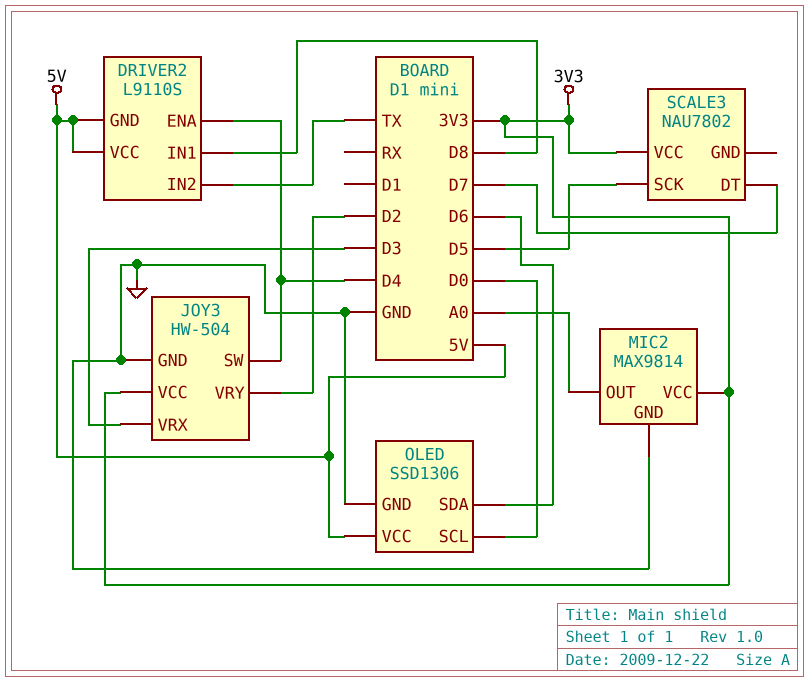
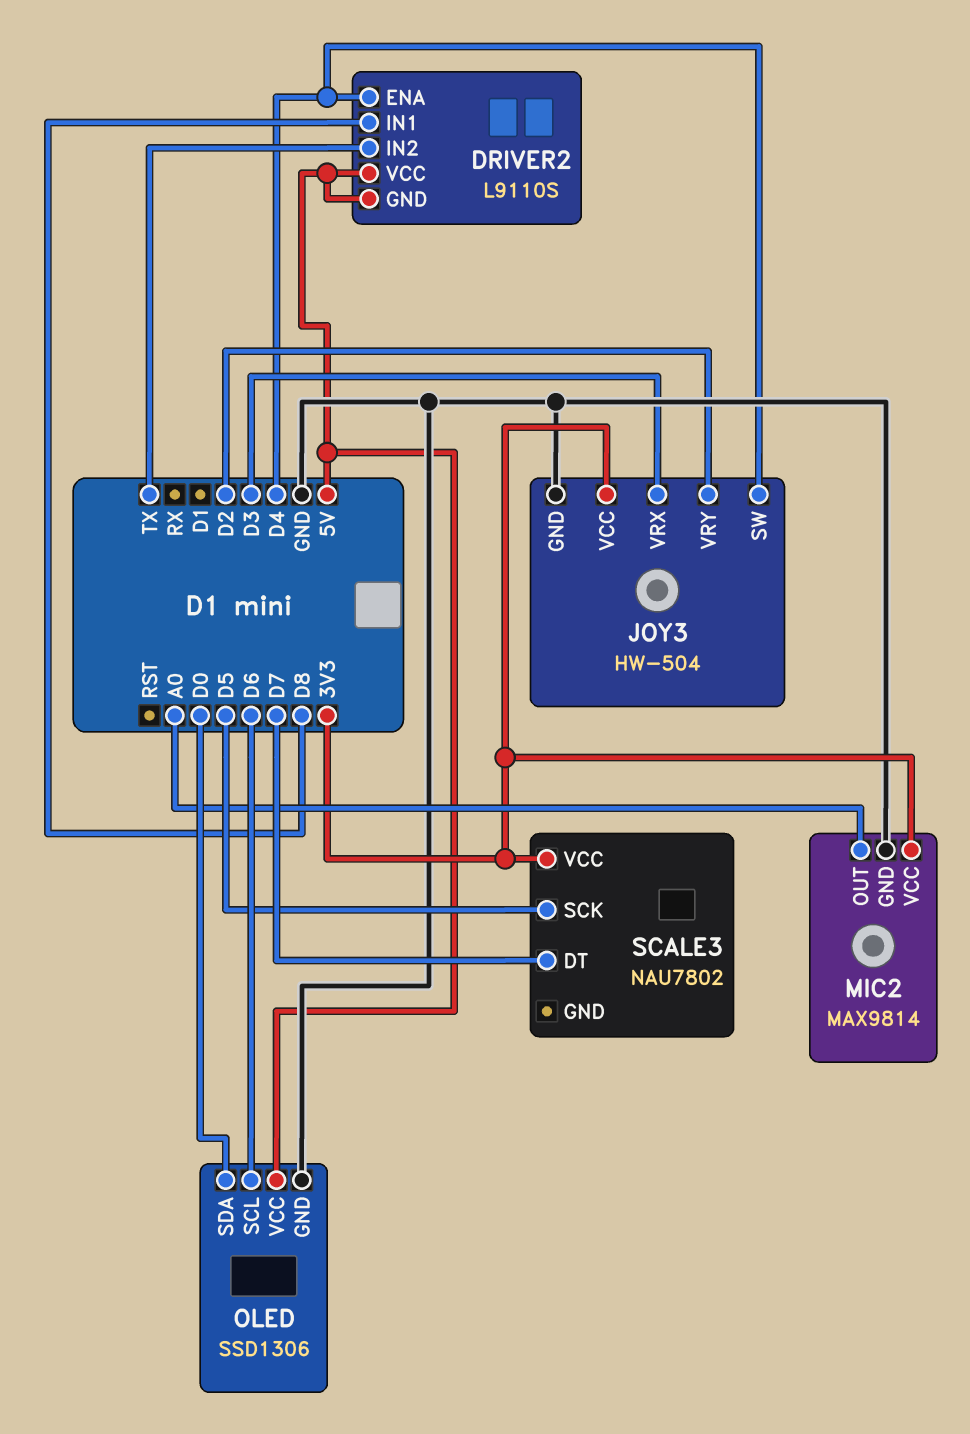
OLED pin SCL: D0 -> D6
OLED pin SDA: D6 -> D0

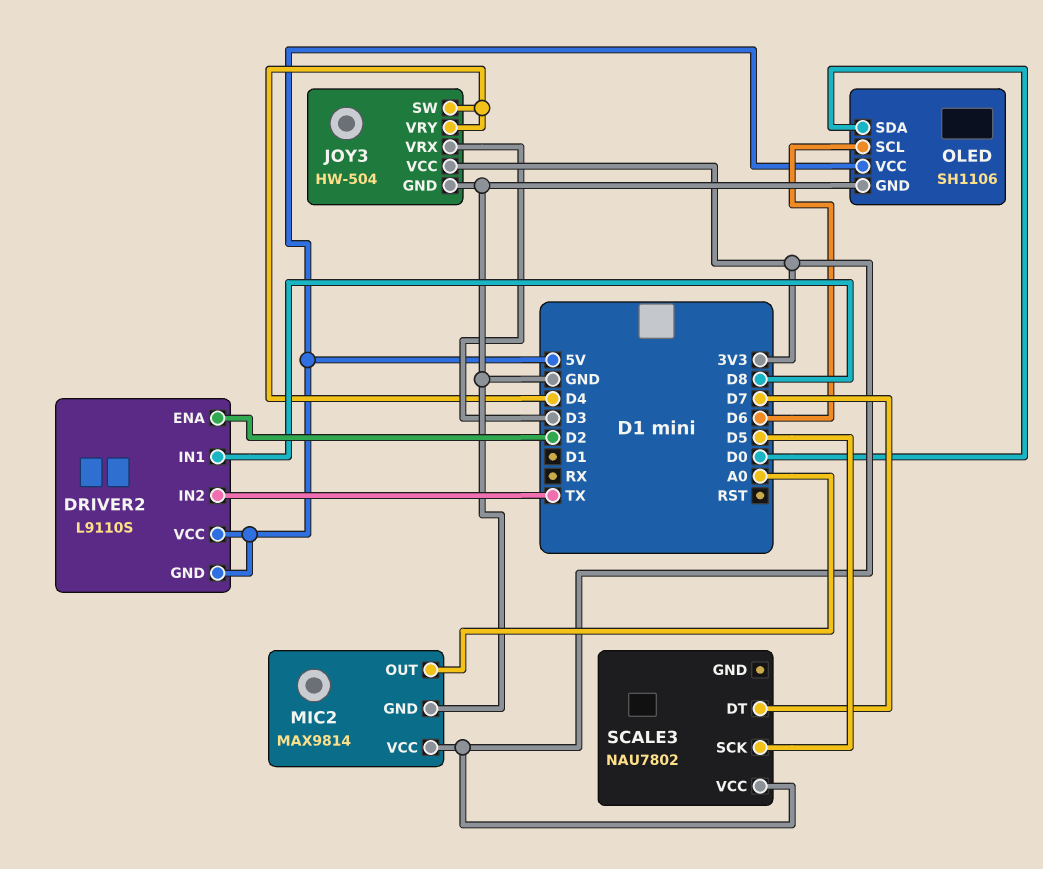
DRIVER2 pin ENA: D4 -> D2
JOY3 pin VRY: D2 -> D4
OLED: SSD1306 -> SH1106

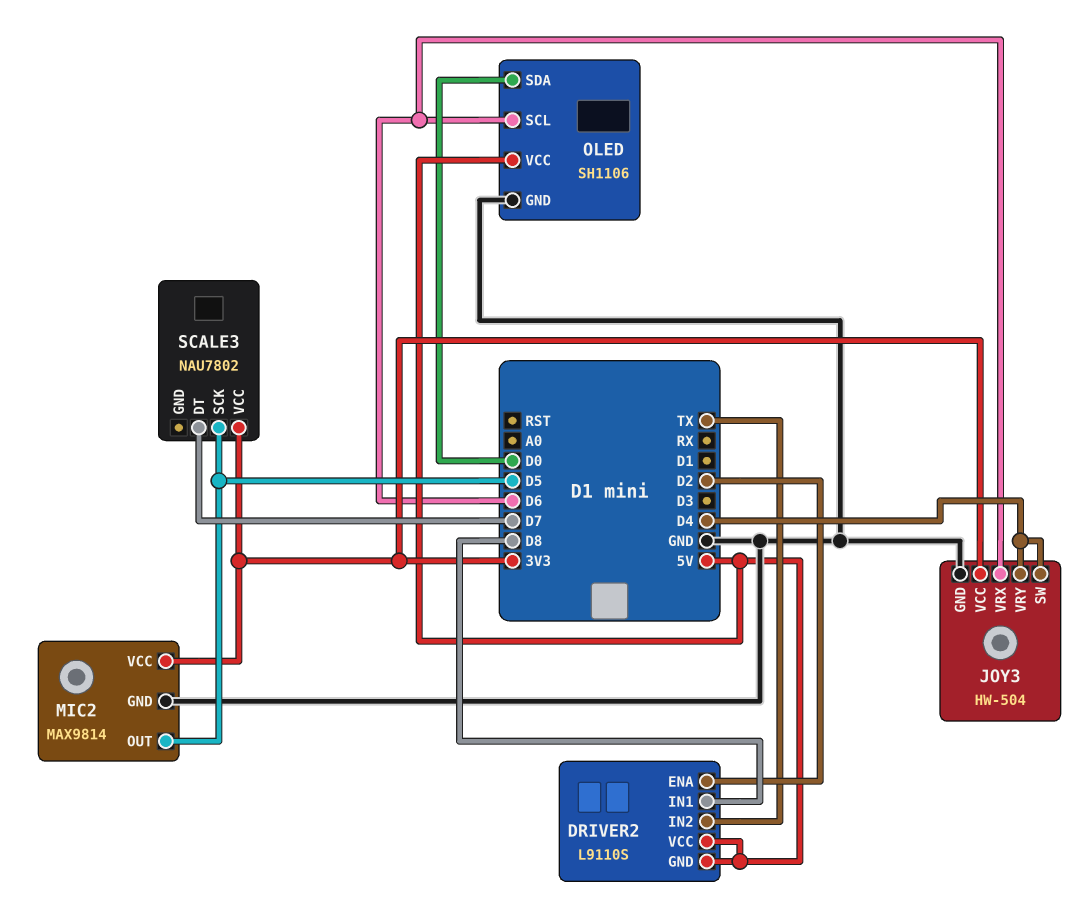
JOY3 pin VRX: D3 -> D6
MIC2 pin OUT: A0 -> D5

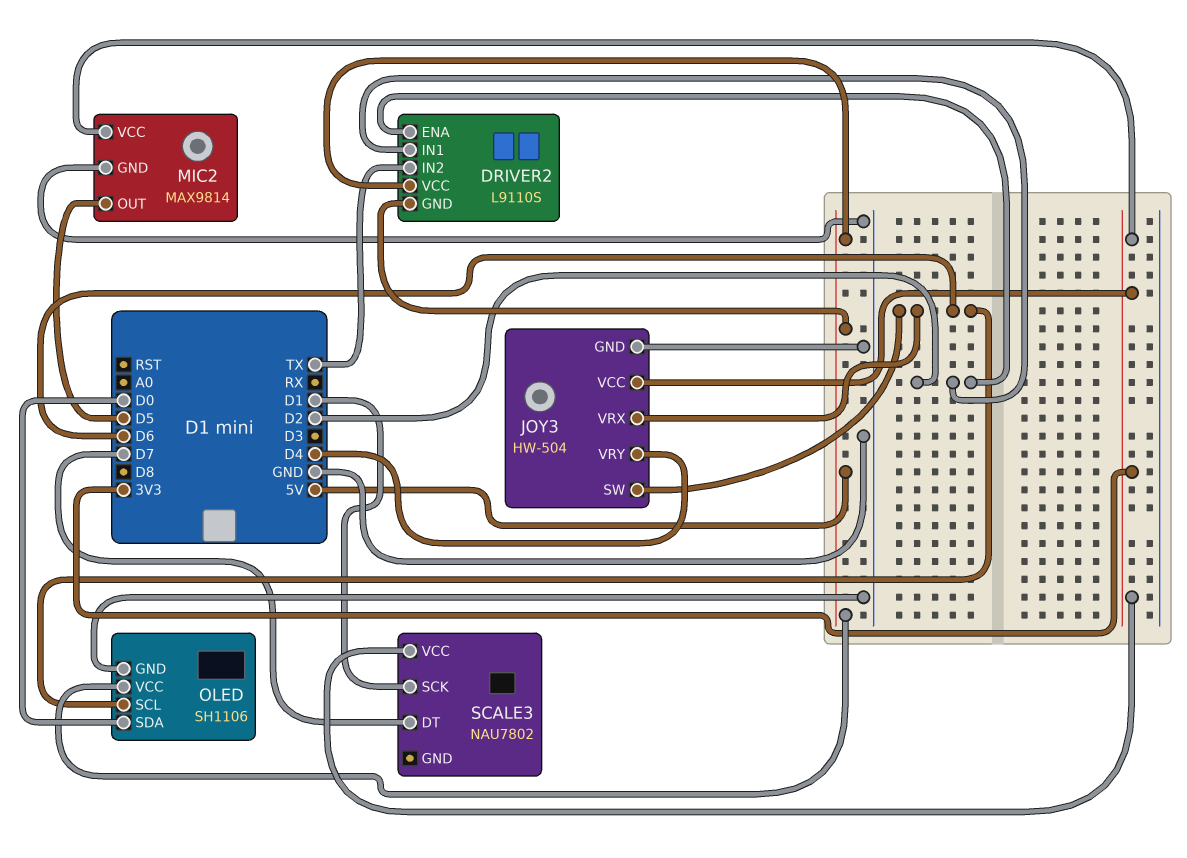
DRIVER2 pin IN1: D8 -> D2
JOY3 pin SW: D4 -> D6
SCALE3 pin SCK: D5 -> D1

